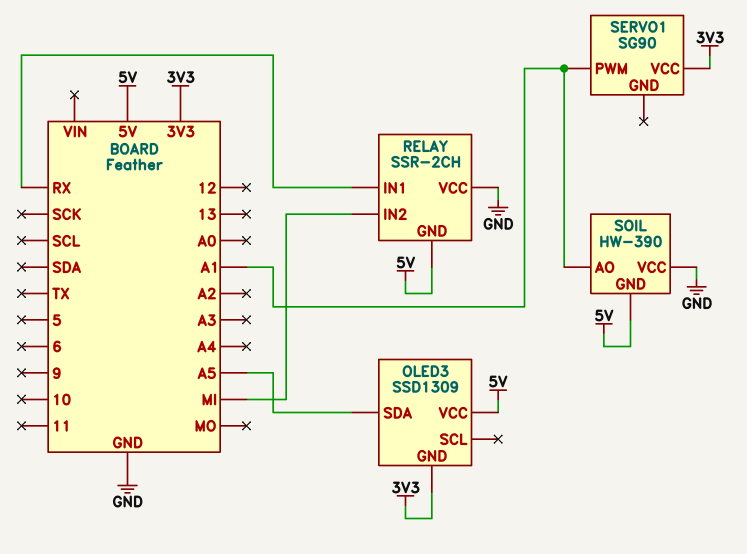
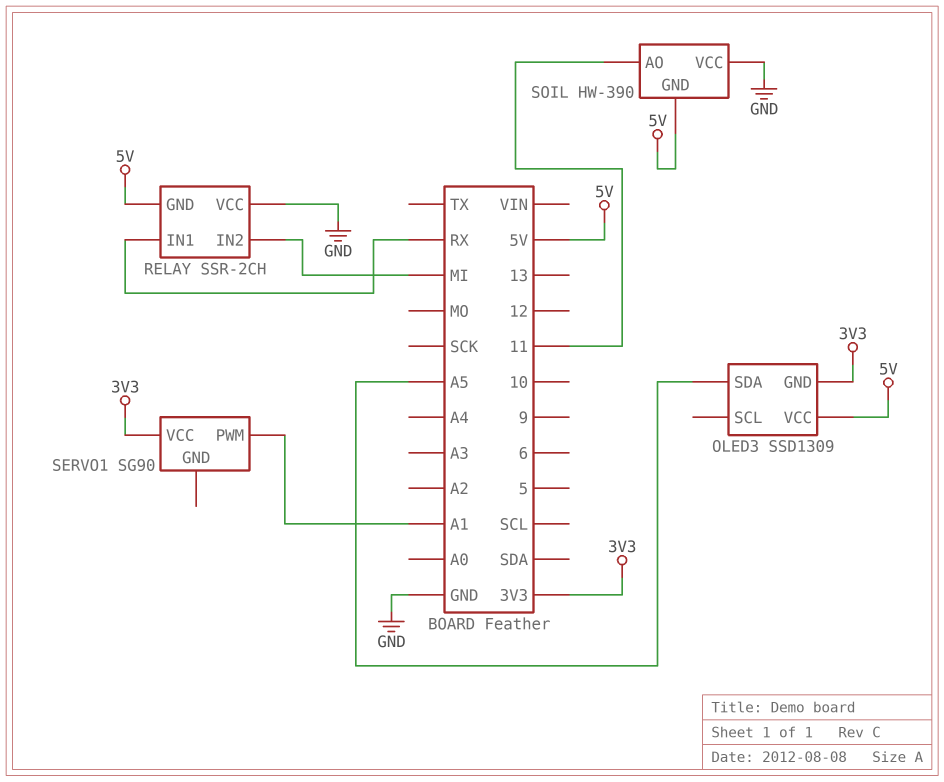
SOIL pin AO: A1 -> 11

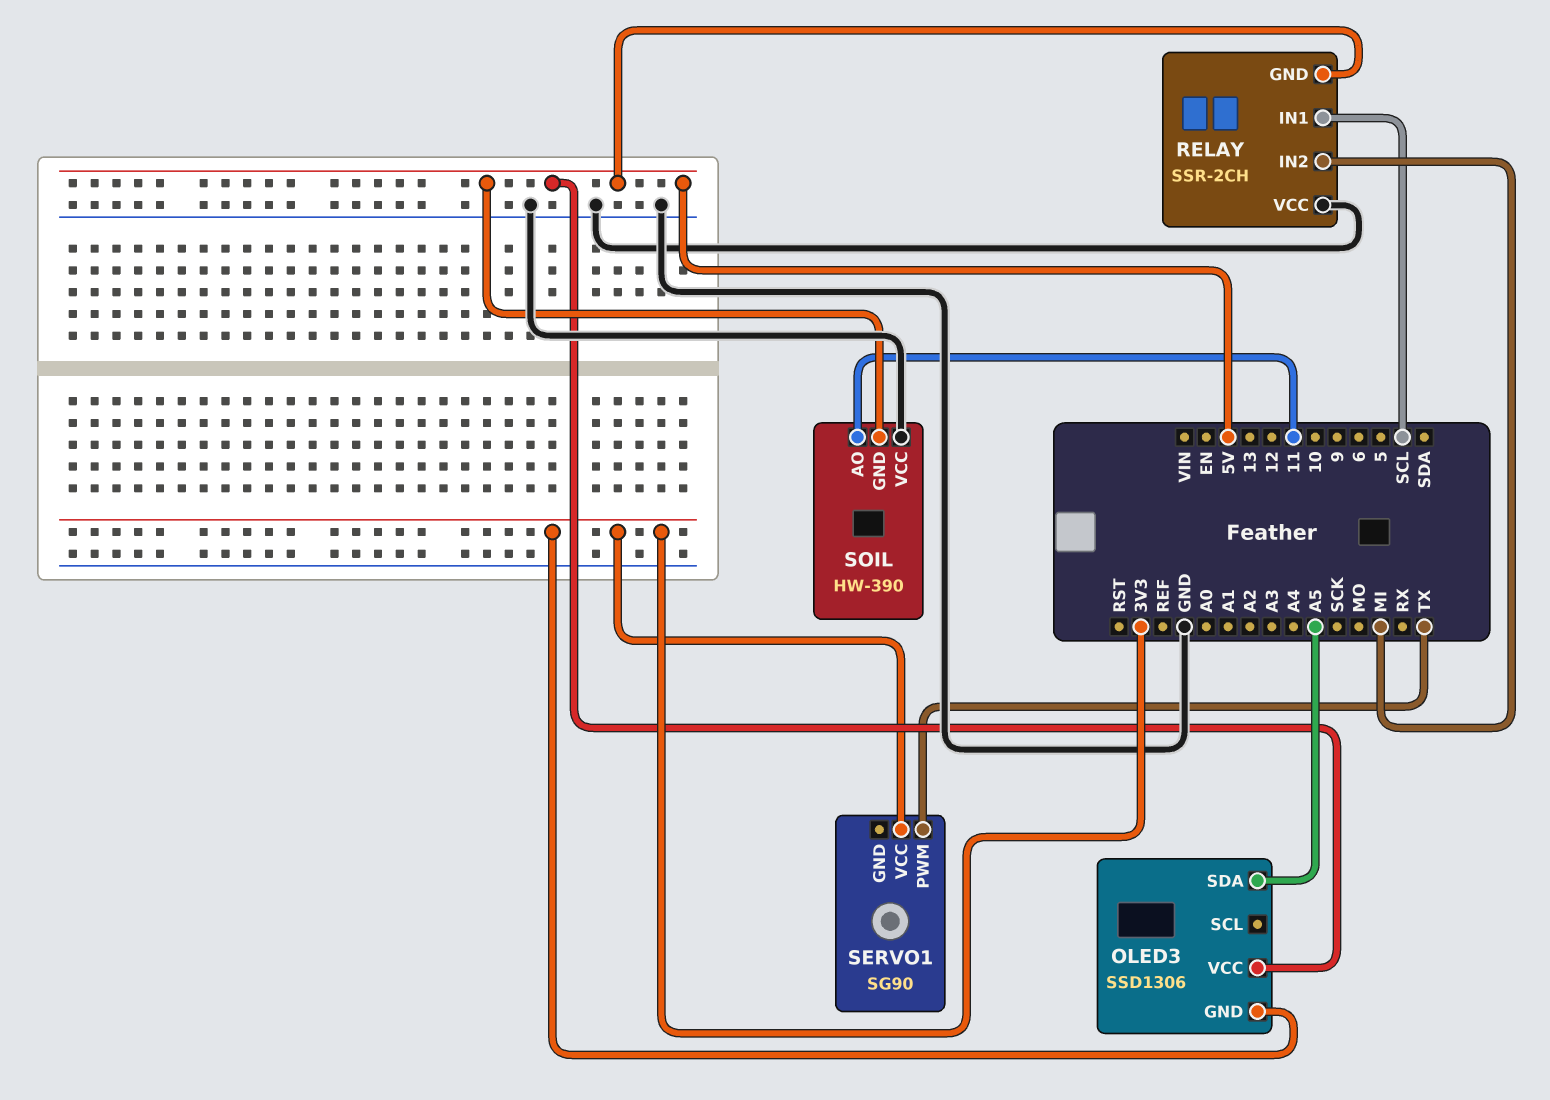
OLED3: SSD1309 -> SSD1306
RELAY pin IN1: RX -> SCL
SERVO1 pin PWM: A1 -> TX

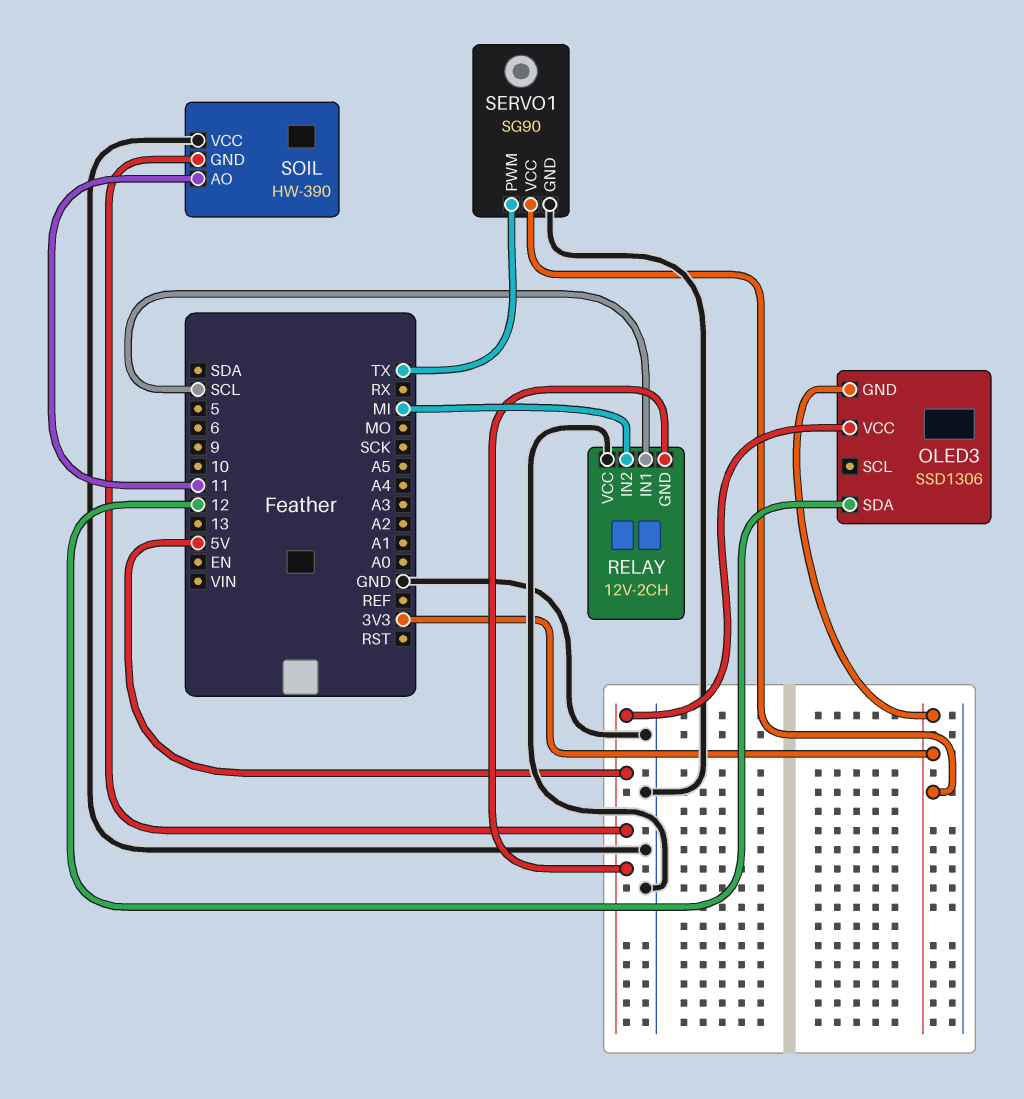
OLED3 pin SDA: A5 -> 12
RELAY: SSR-2CH -> 12V-2CH
SERVO1 pin GND: none -> GND

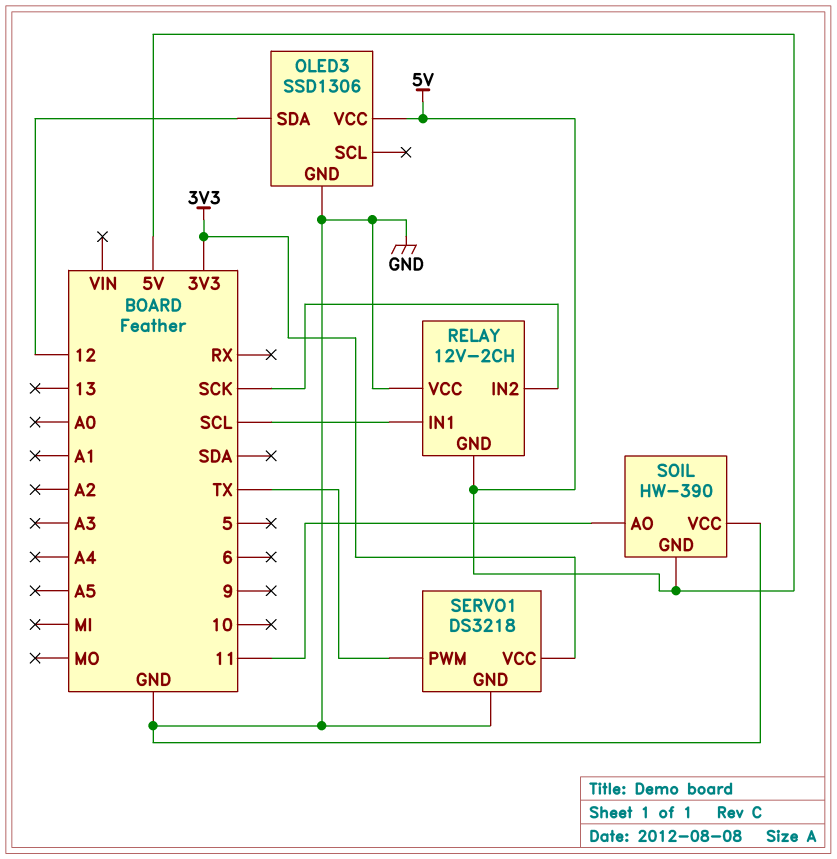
OLED3 pin GND: 3V3 -> GND
RELAY pin IN2: MI -> SCK
SERVO1: SG90 -> DS3218

